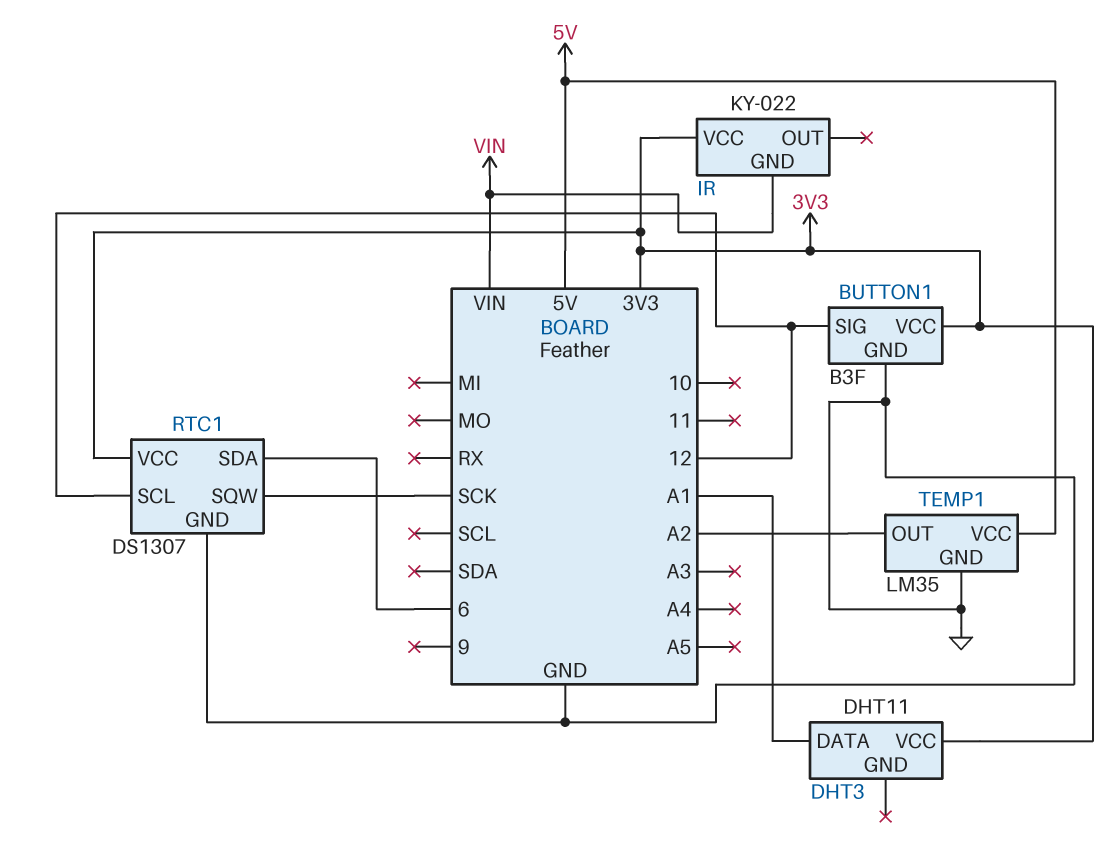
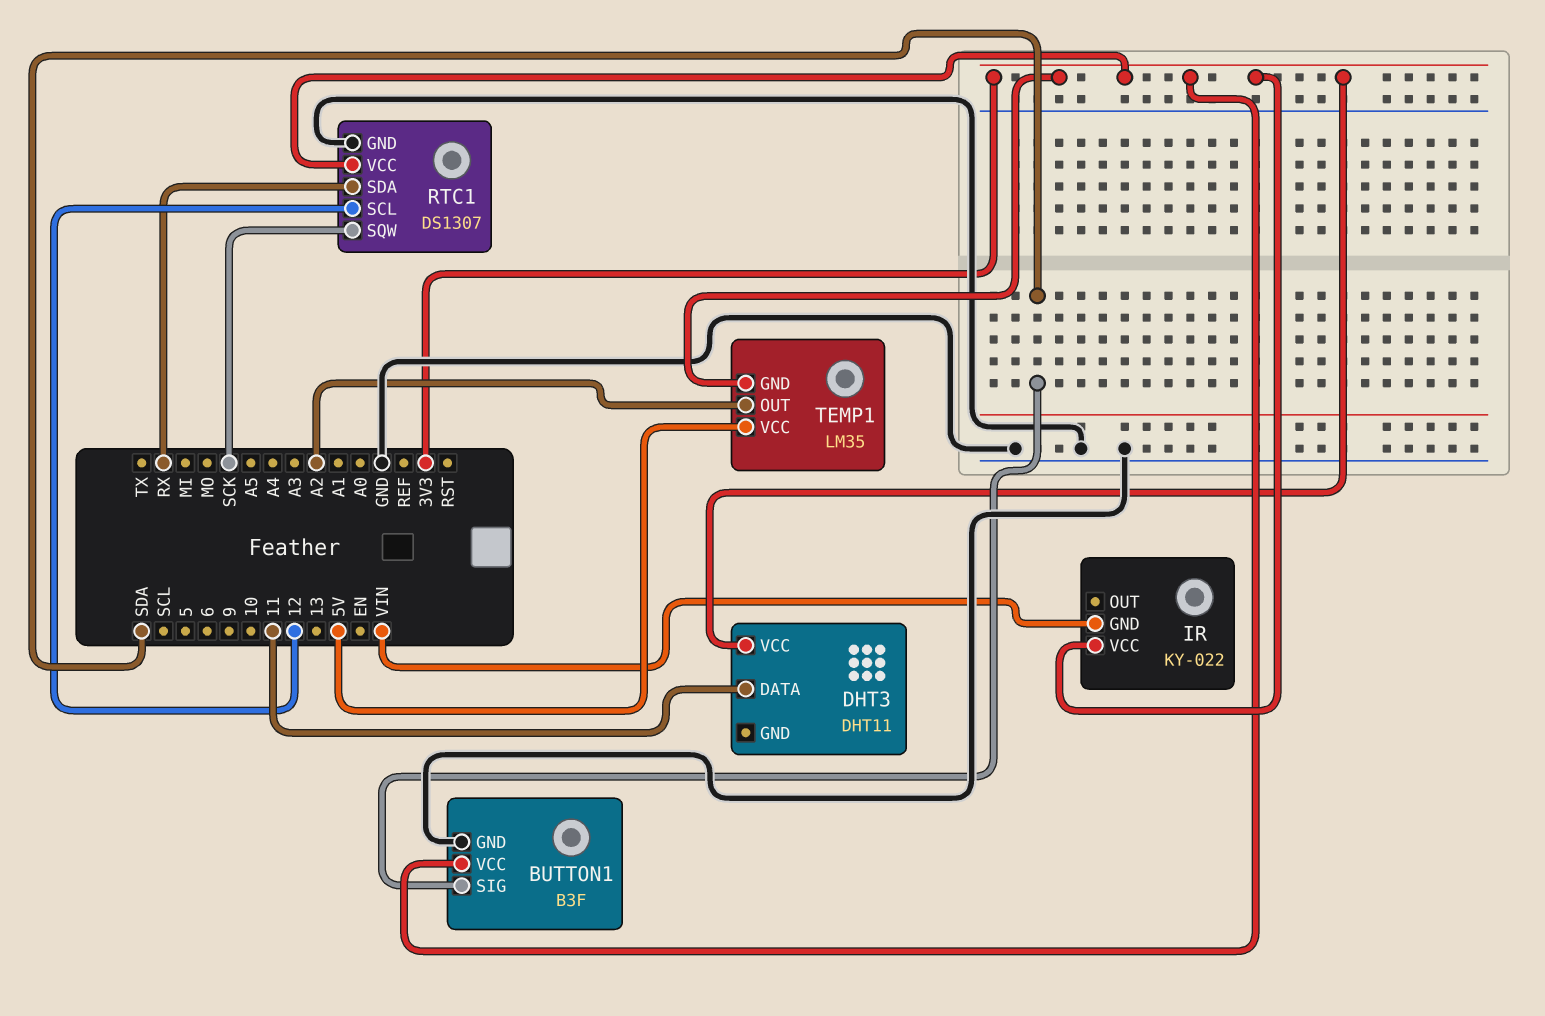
BUTTON1 pin SIG: 12 -> SDA
DHT3 pin DATA: A1 -> 11
RTC1 pin SDA: 6 -> RX
TEMP1 pin GND: GND -> 3V3

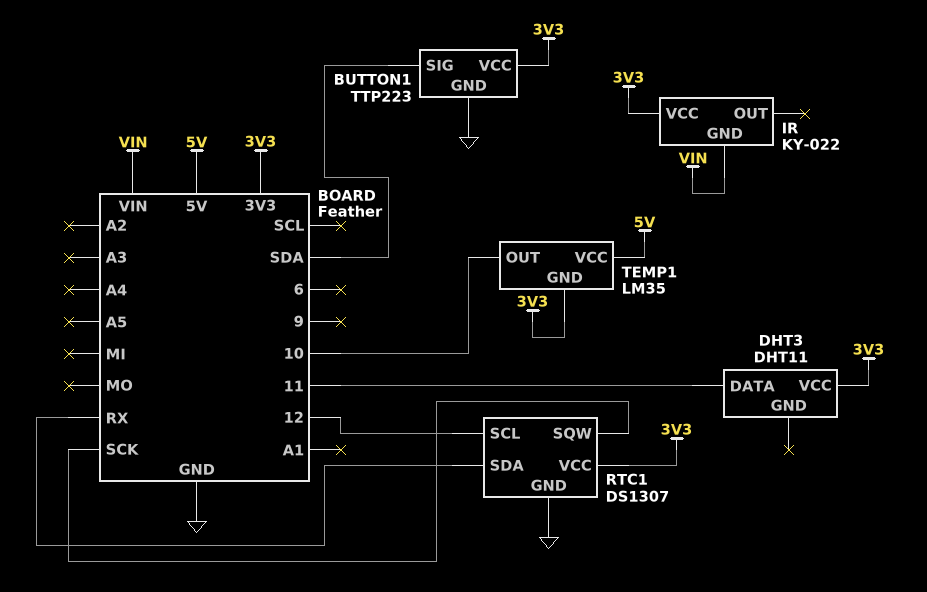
BUTTON1: B3F -> TTP223
TEMP1 pin OUT: A2 -> 10

